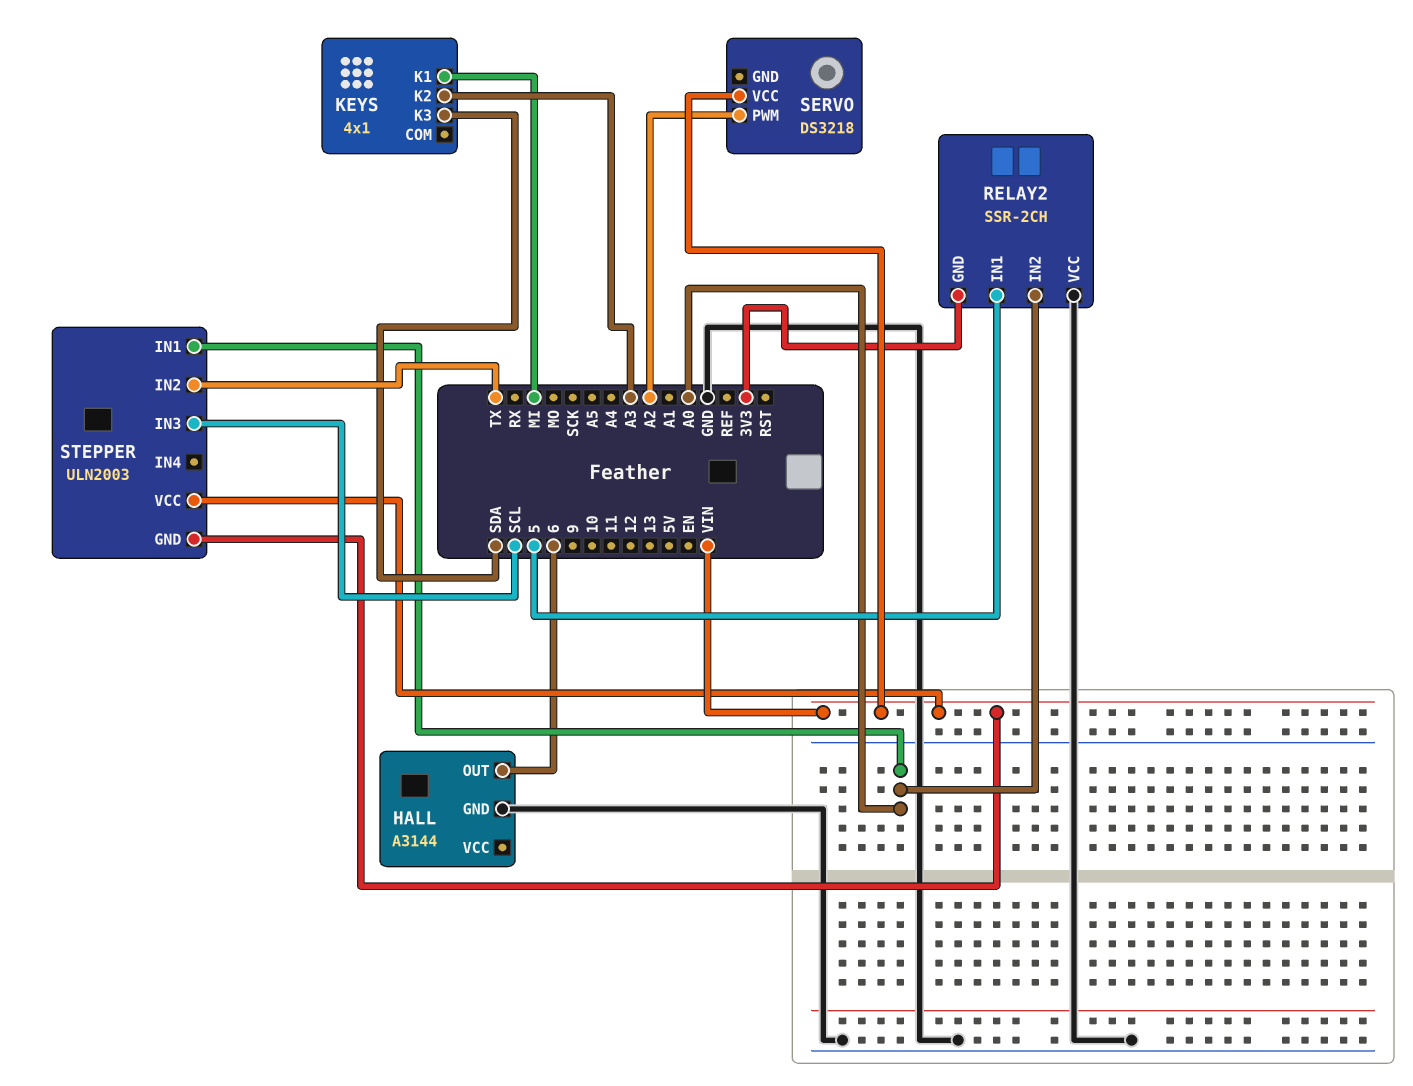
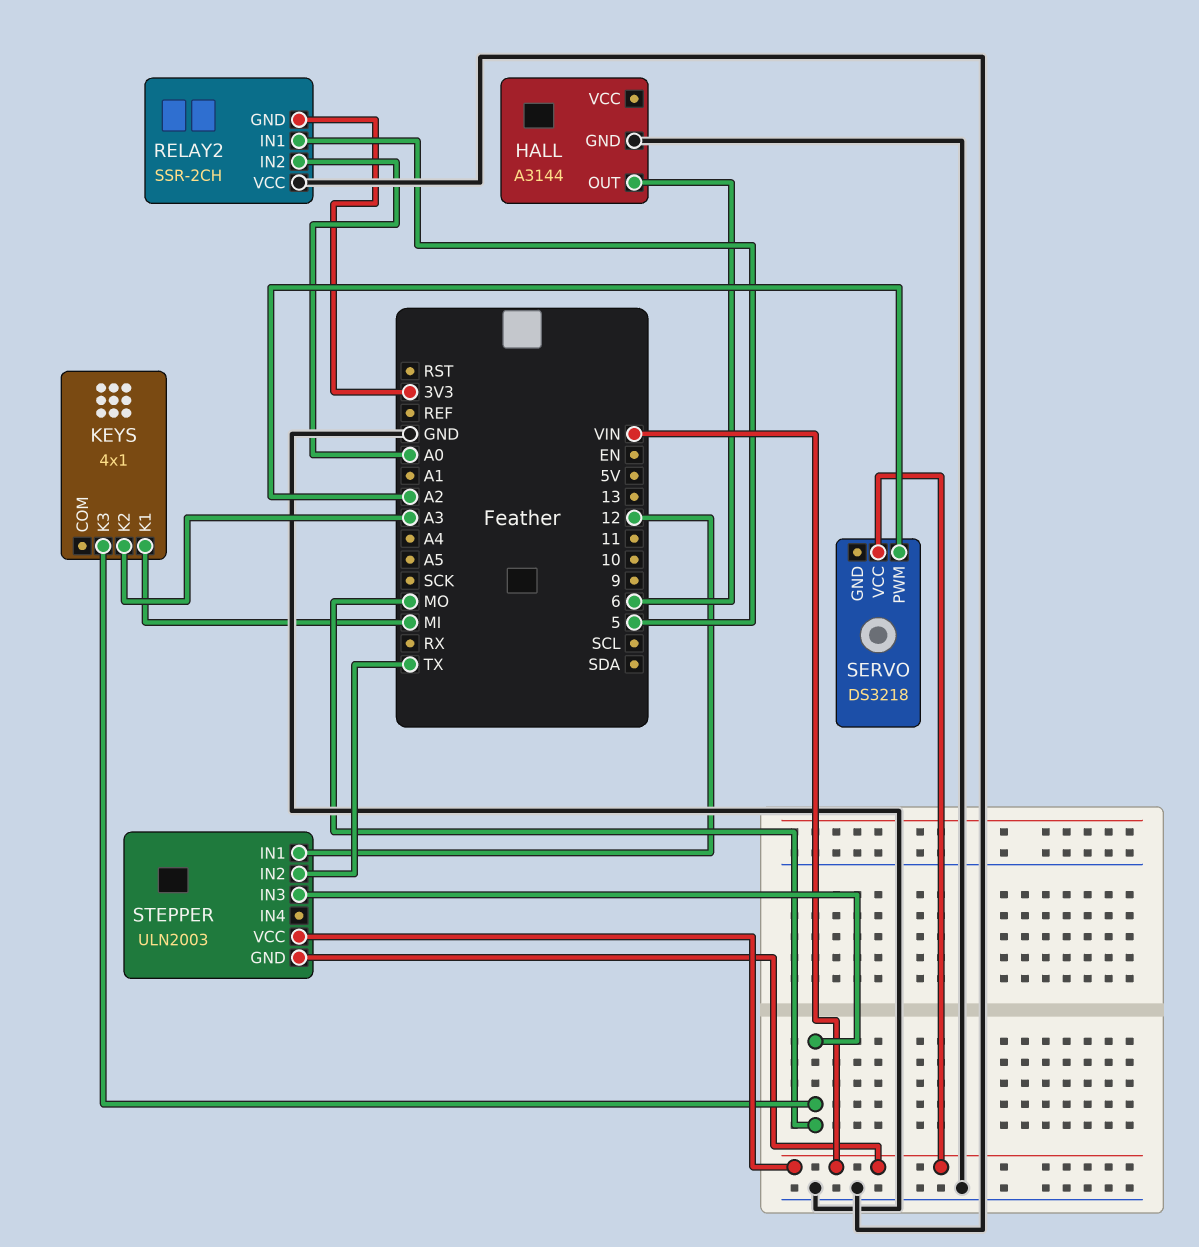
KEYS pin K3: SDA -> MO
STEPPER pin IN1: A0 -> 12
STEPPER pin IN3: SCL -> MO

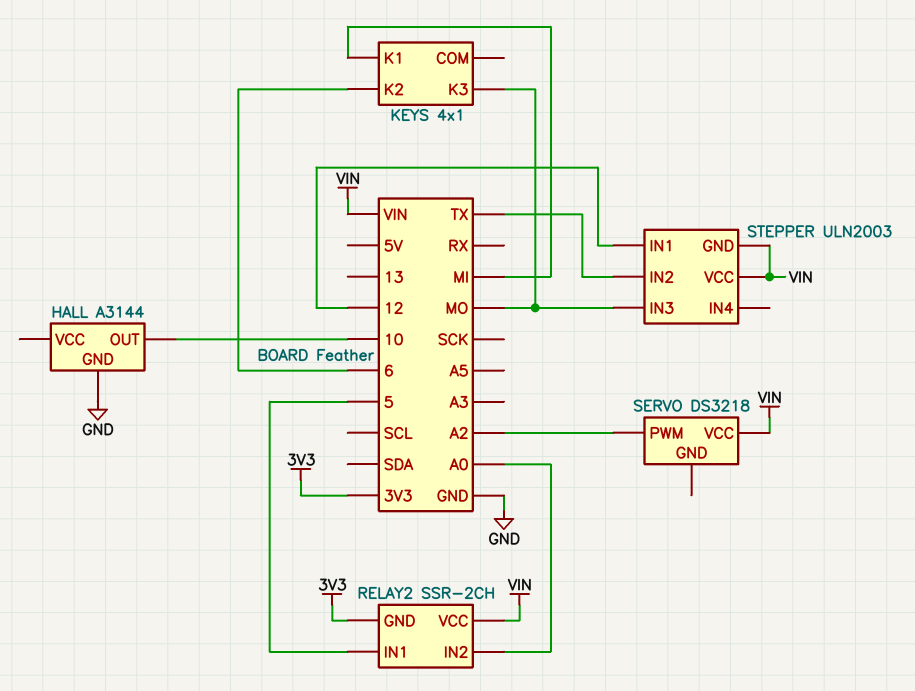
HALL pin OUT: 6 -> 10
KEYS pin K2: A3 -> 6
RELAY2 pin VCC: GND -> VIN

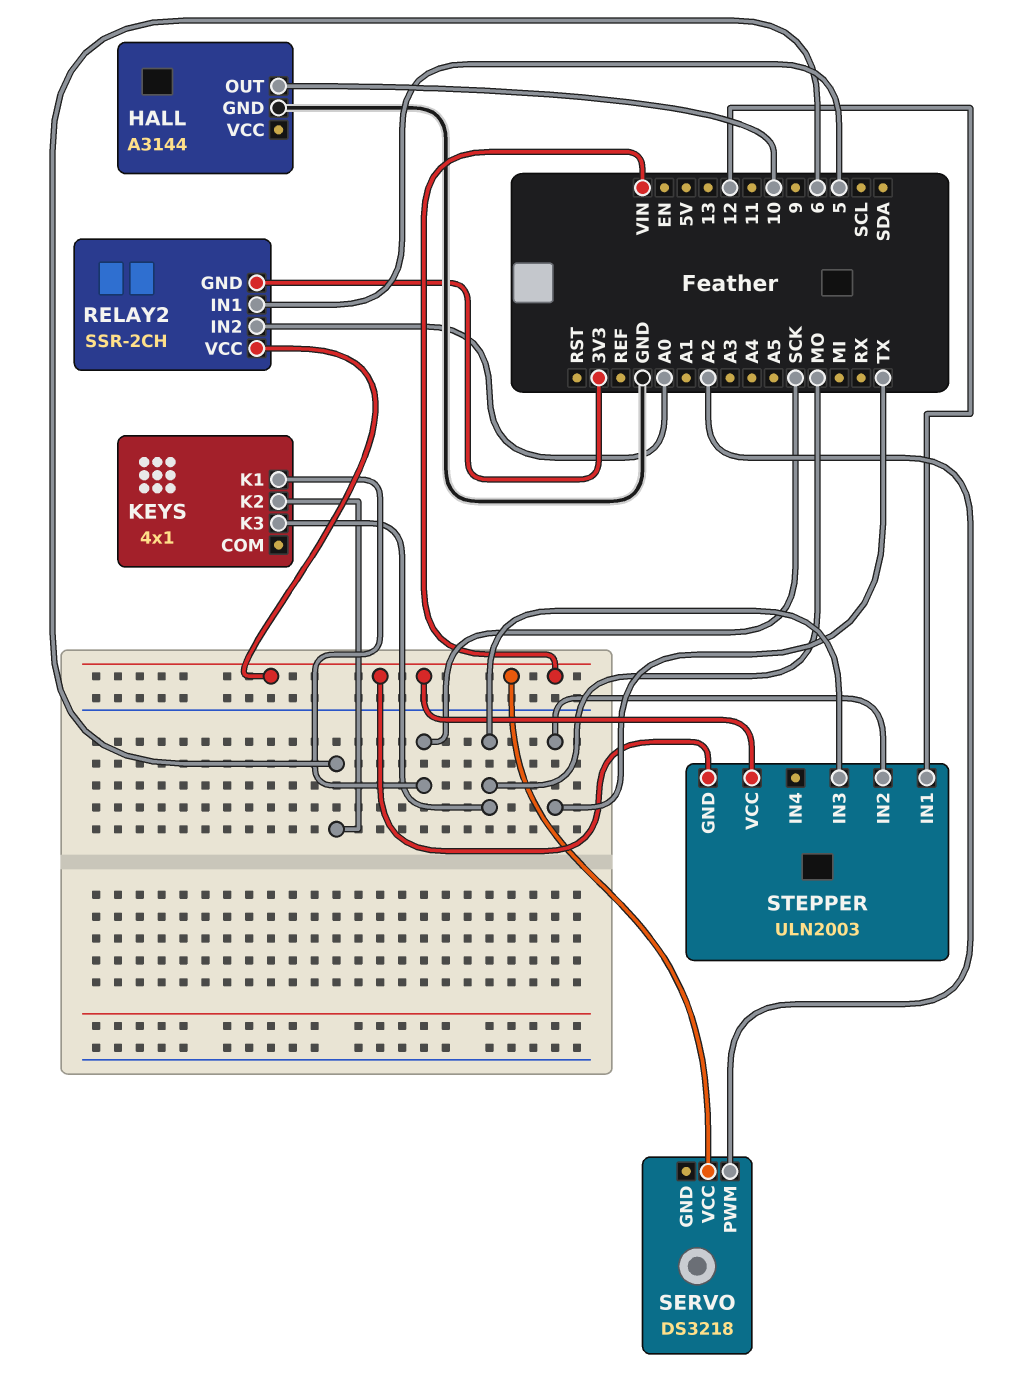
KEYS pin K1: MI -> SCK

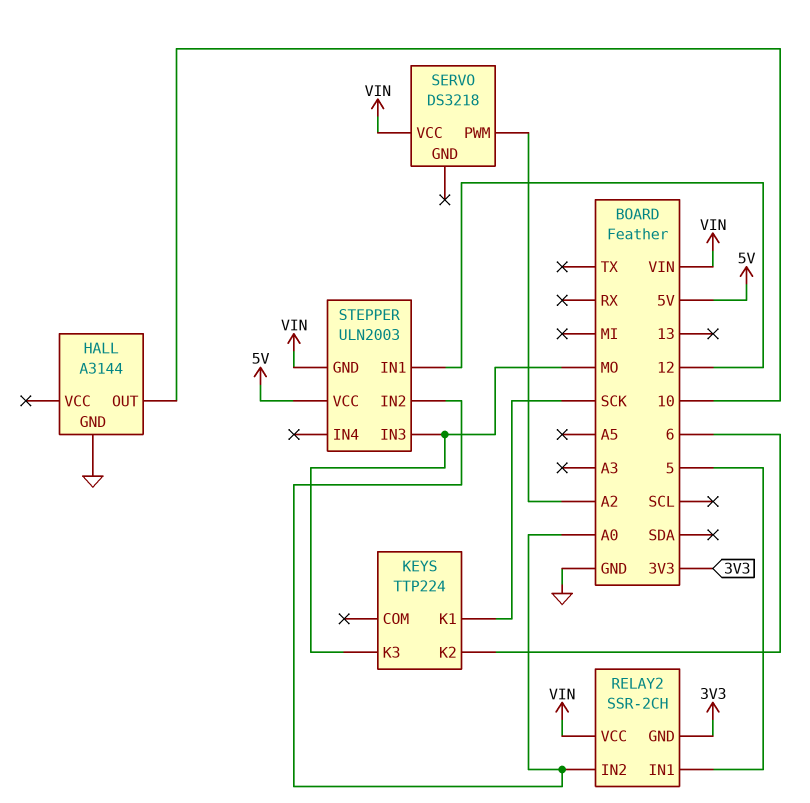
KEYS: 4x1 -> TTP224
STEPPER pin IN2: TX -> A0
STEPPER pin VCC: VIN -> 5V

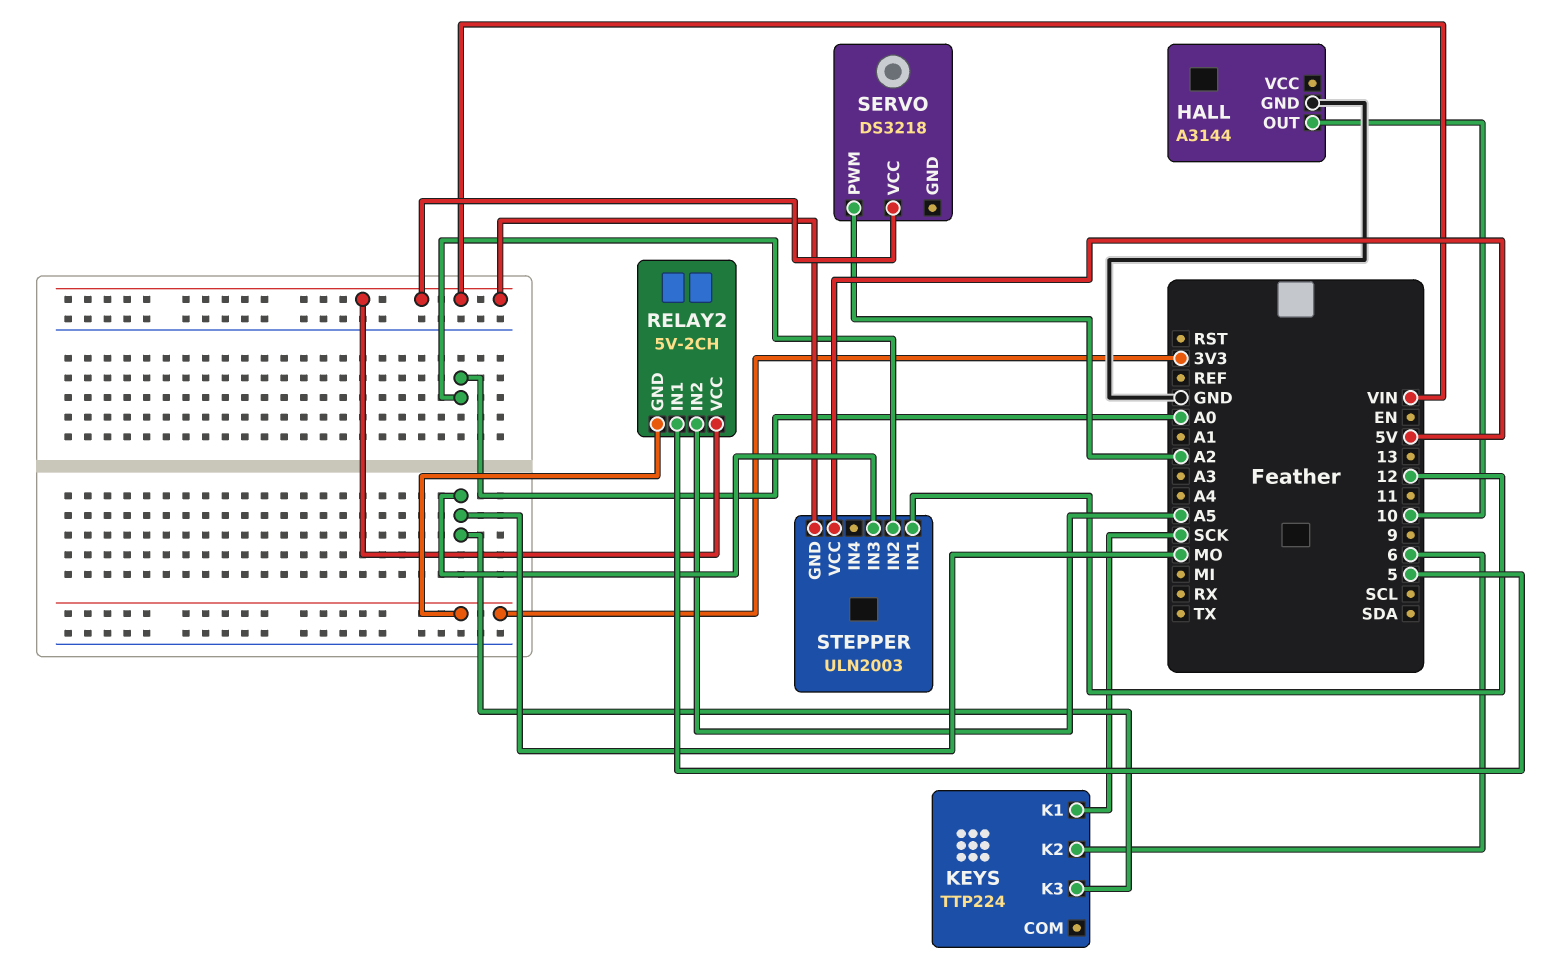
RELAY2: SSR-2CH -> 5V-2CH
RELAY2 pin IN2: A0 -> A5

